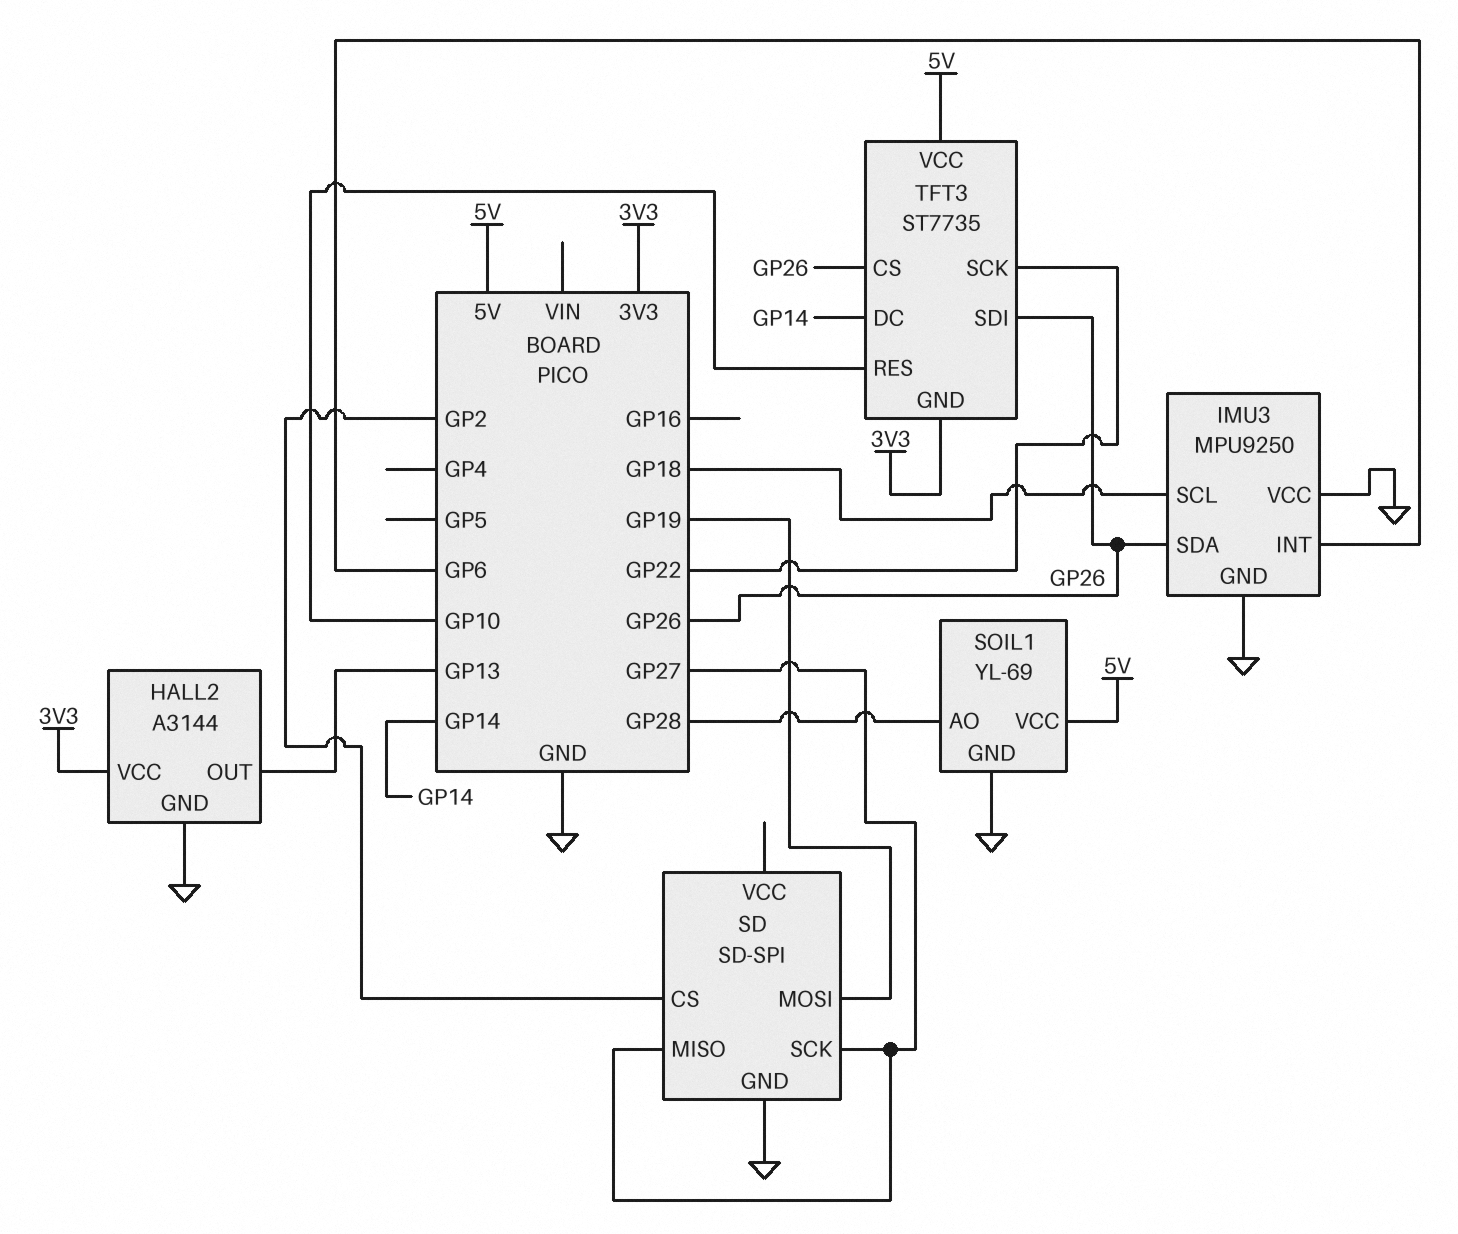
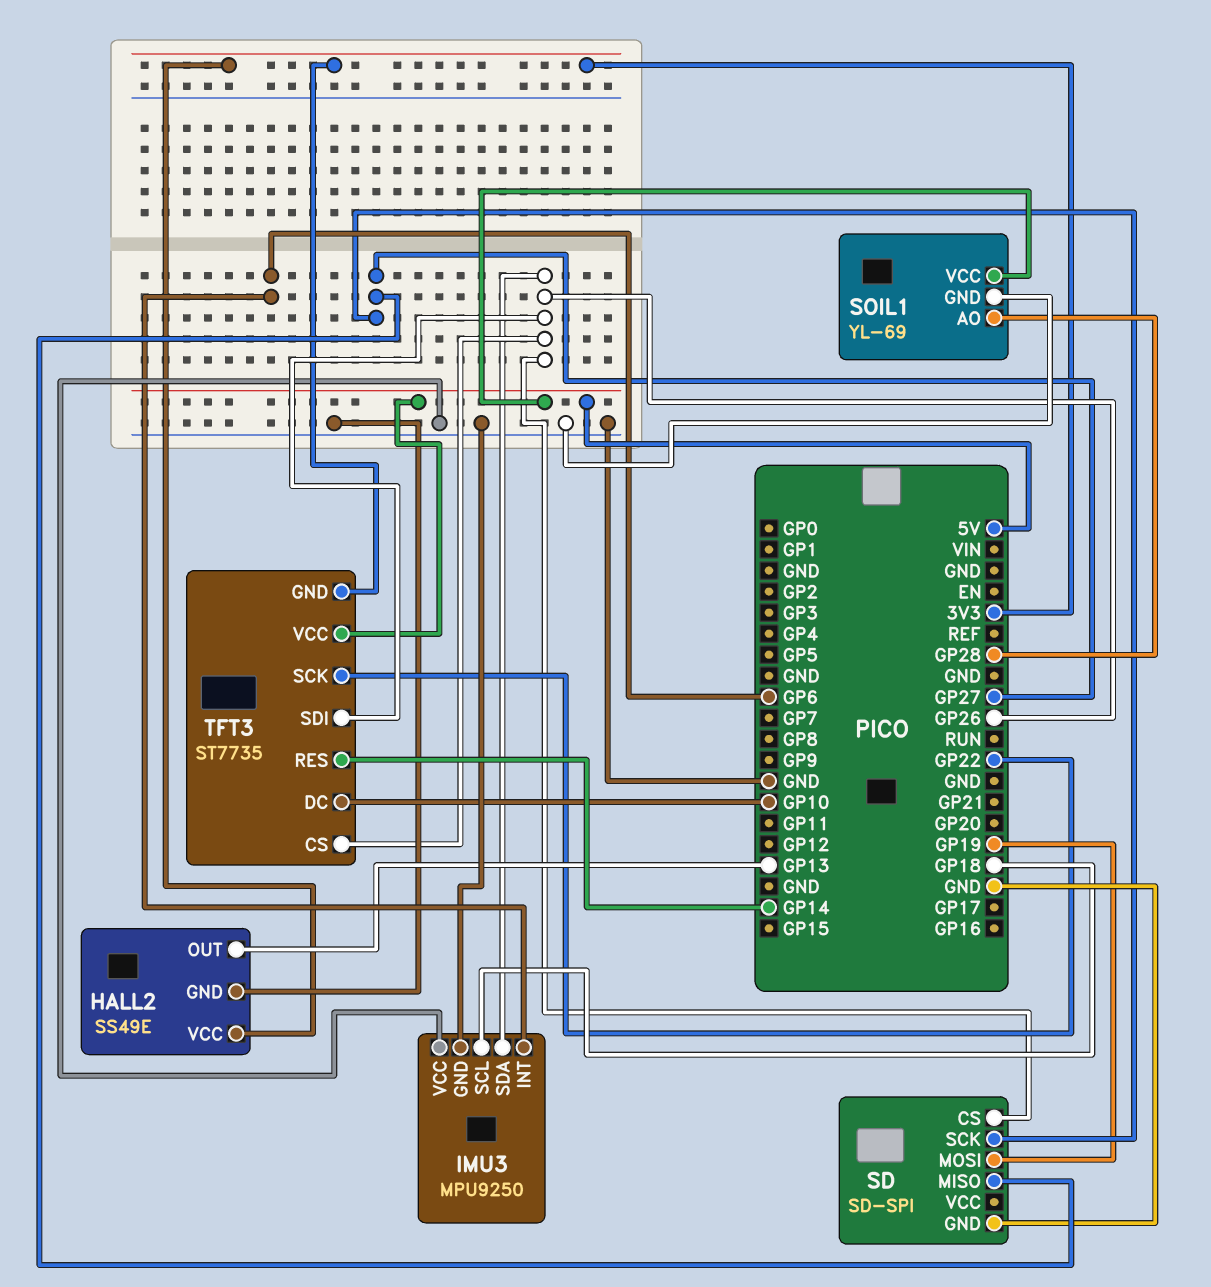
HALL2: A3144 -> SS49E
SD pin CS: GP2 -> GP26
TFT3 pin DC: GP14 -> GP10
TFT3 pin RES: GP10 -> GP14

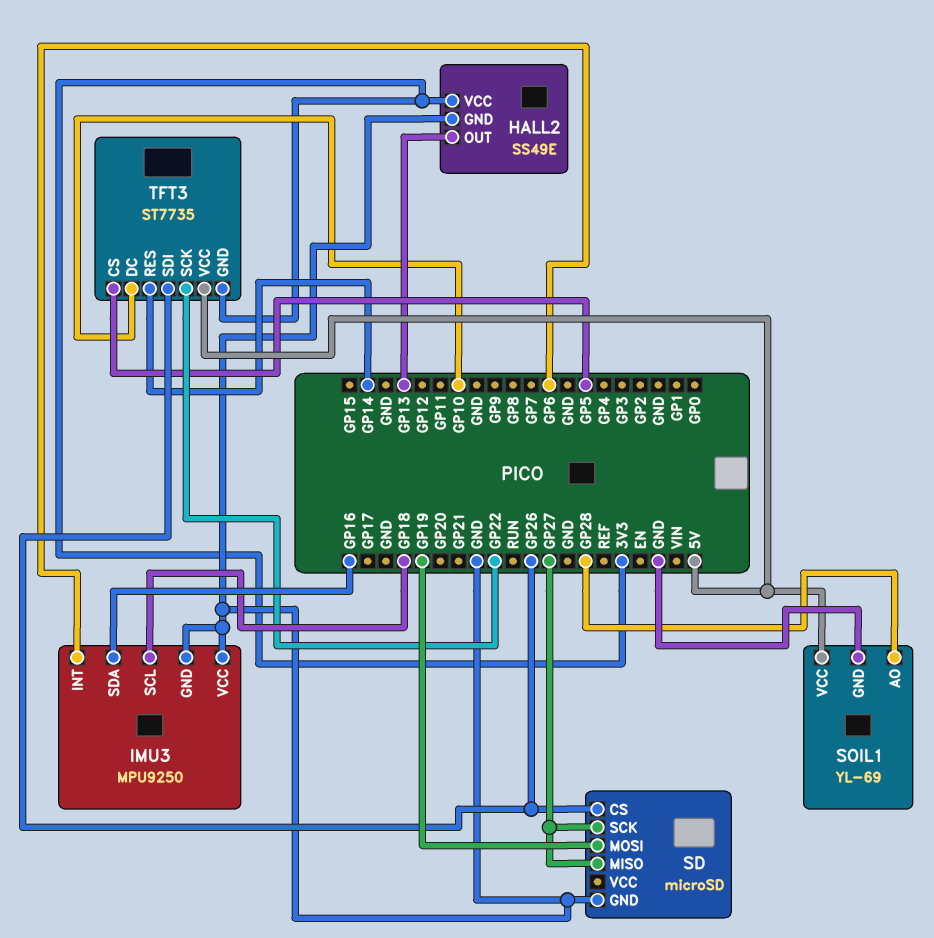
IMU3 pin SDA: GP26 -> GP16
SD: SD-SPI -> microSD
TFT3 pin CS: GP26 -> GP5

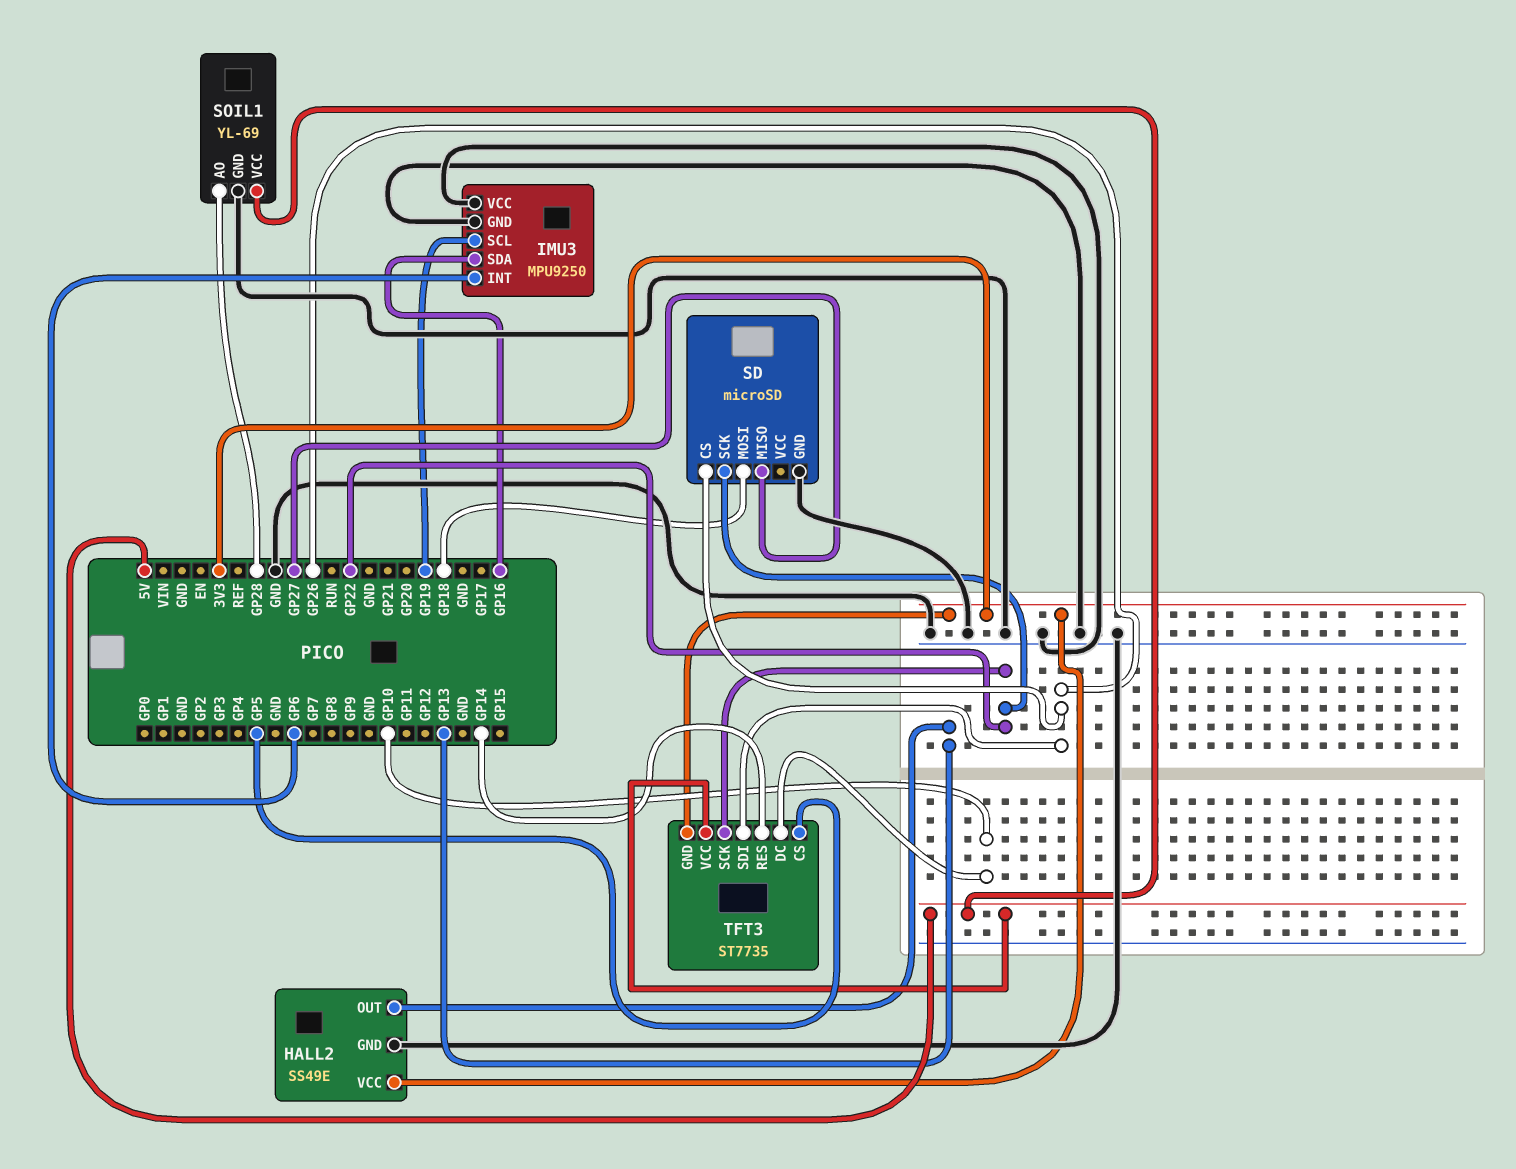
IMU3 pin SCL: GP18 -> GP19
SD pin MOSI: GP19 -> GP18
SD pin SCK: GP27 -> GP22

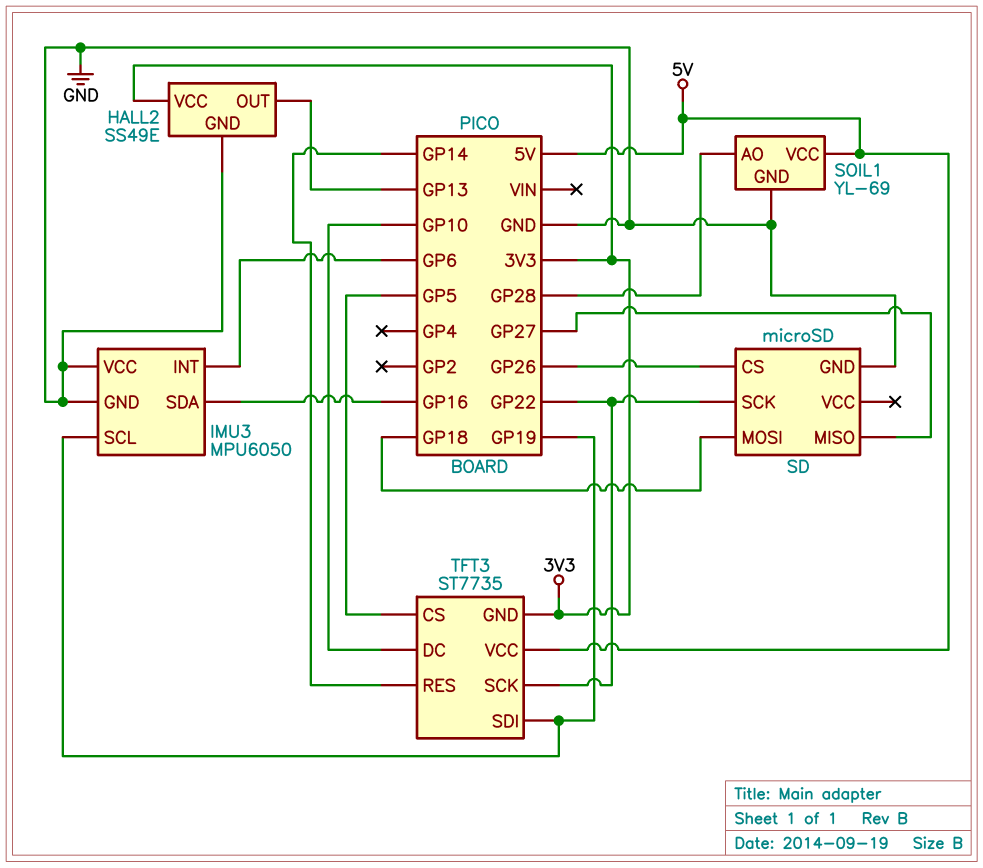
IMU3: MPU9250 -> MPU6050
TFT3 pin SDI: GP26 -> GP19

